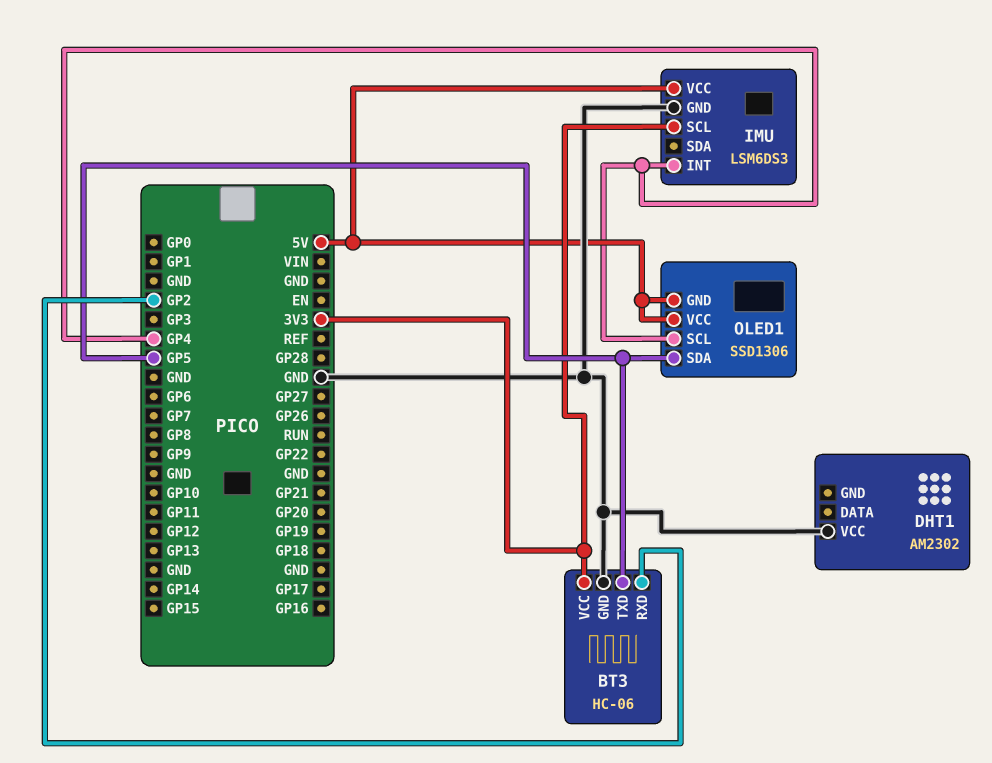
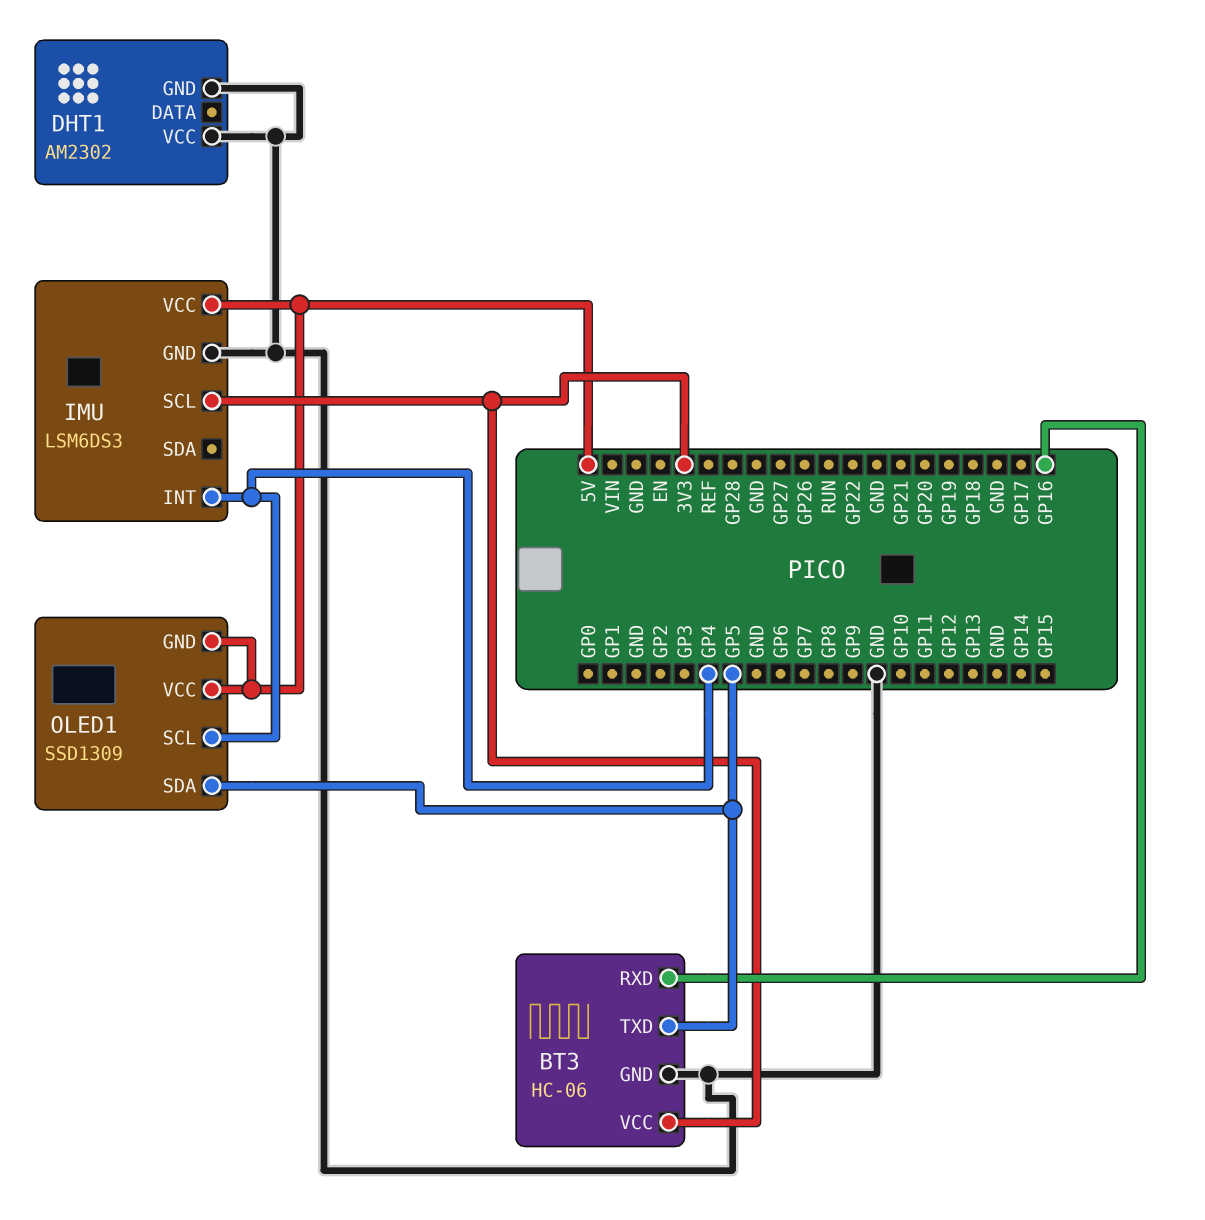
BT3 pin RXD: GP2 -> GP16
DHT1 pin GND: none -> GND
OLED1: SSD1306 -> SSD1309

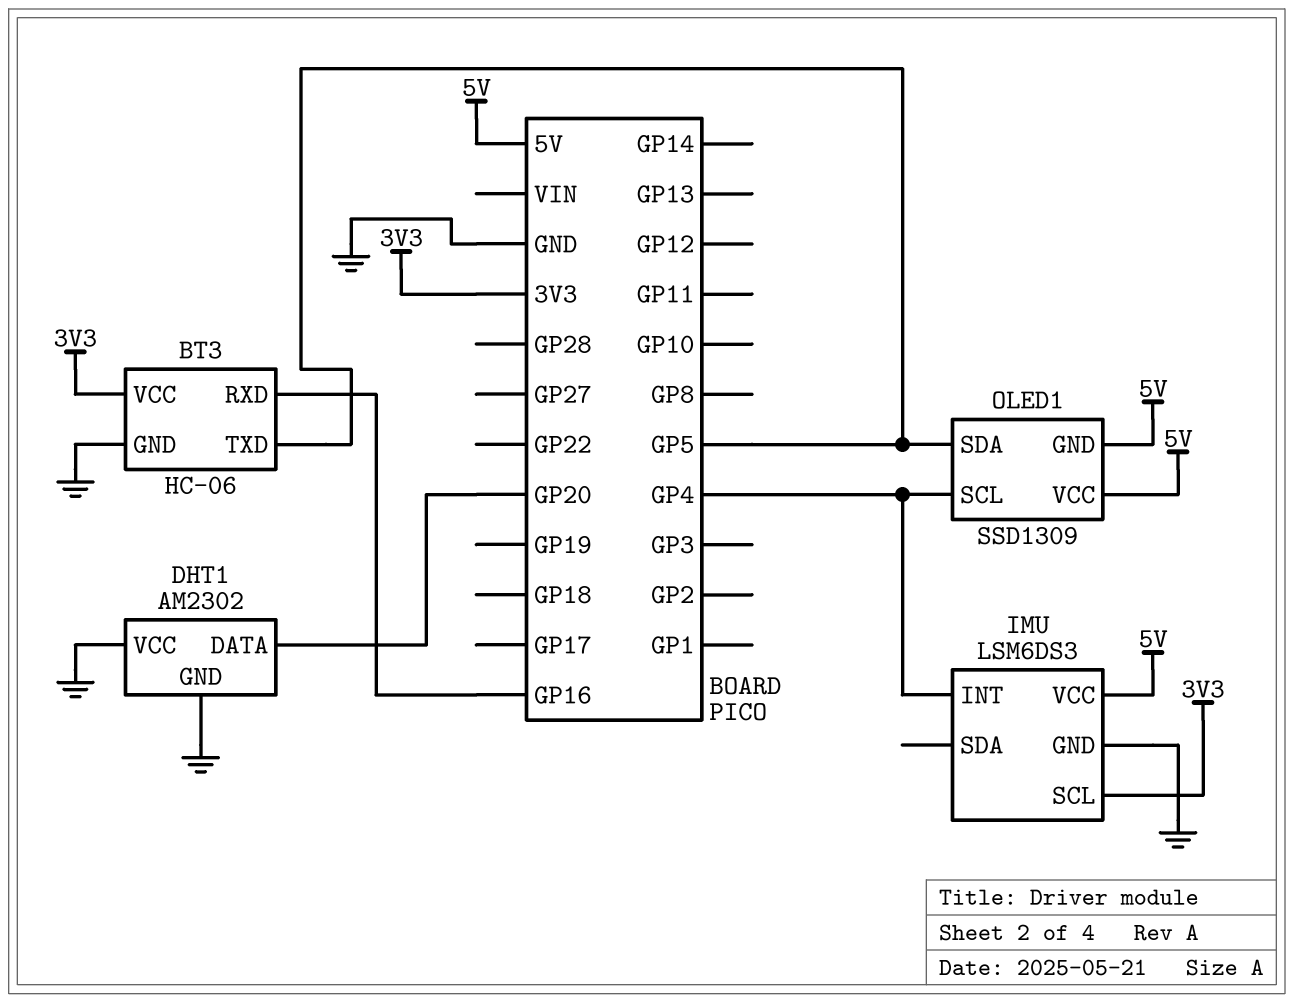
DHT1 pin DATA: none -> GP20

